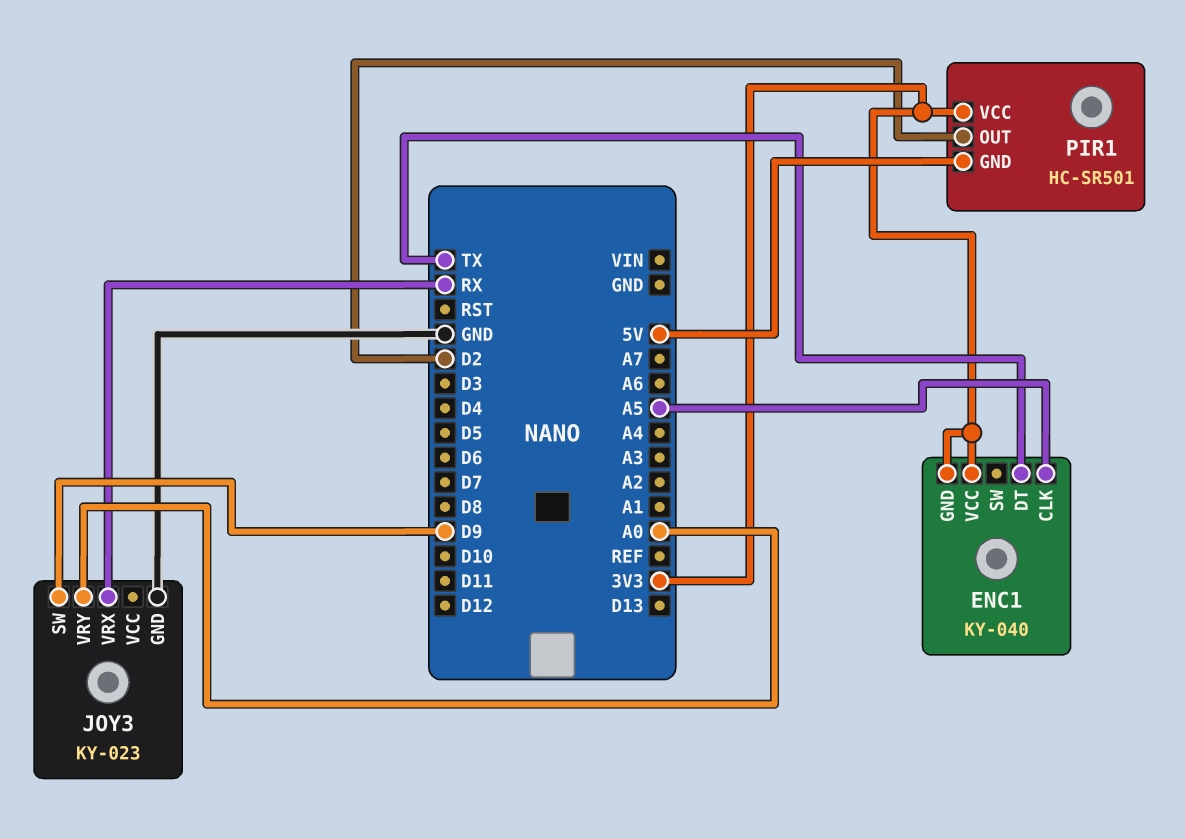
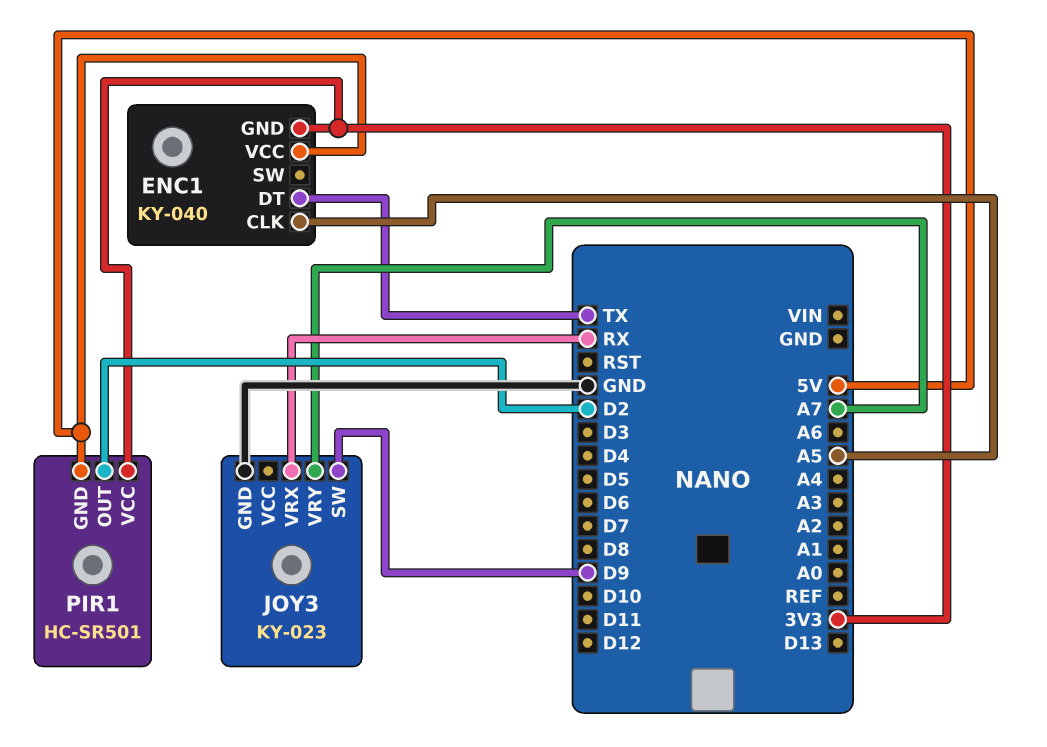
ENC1 pin VCC: 3V3 -> 5V
JOY3 pin VRY: A0 -> A7

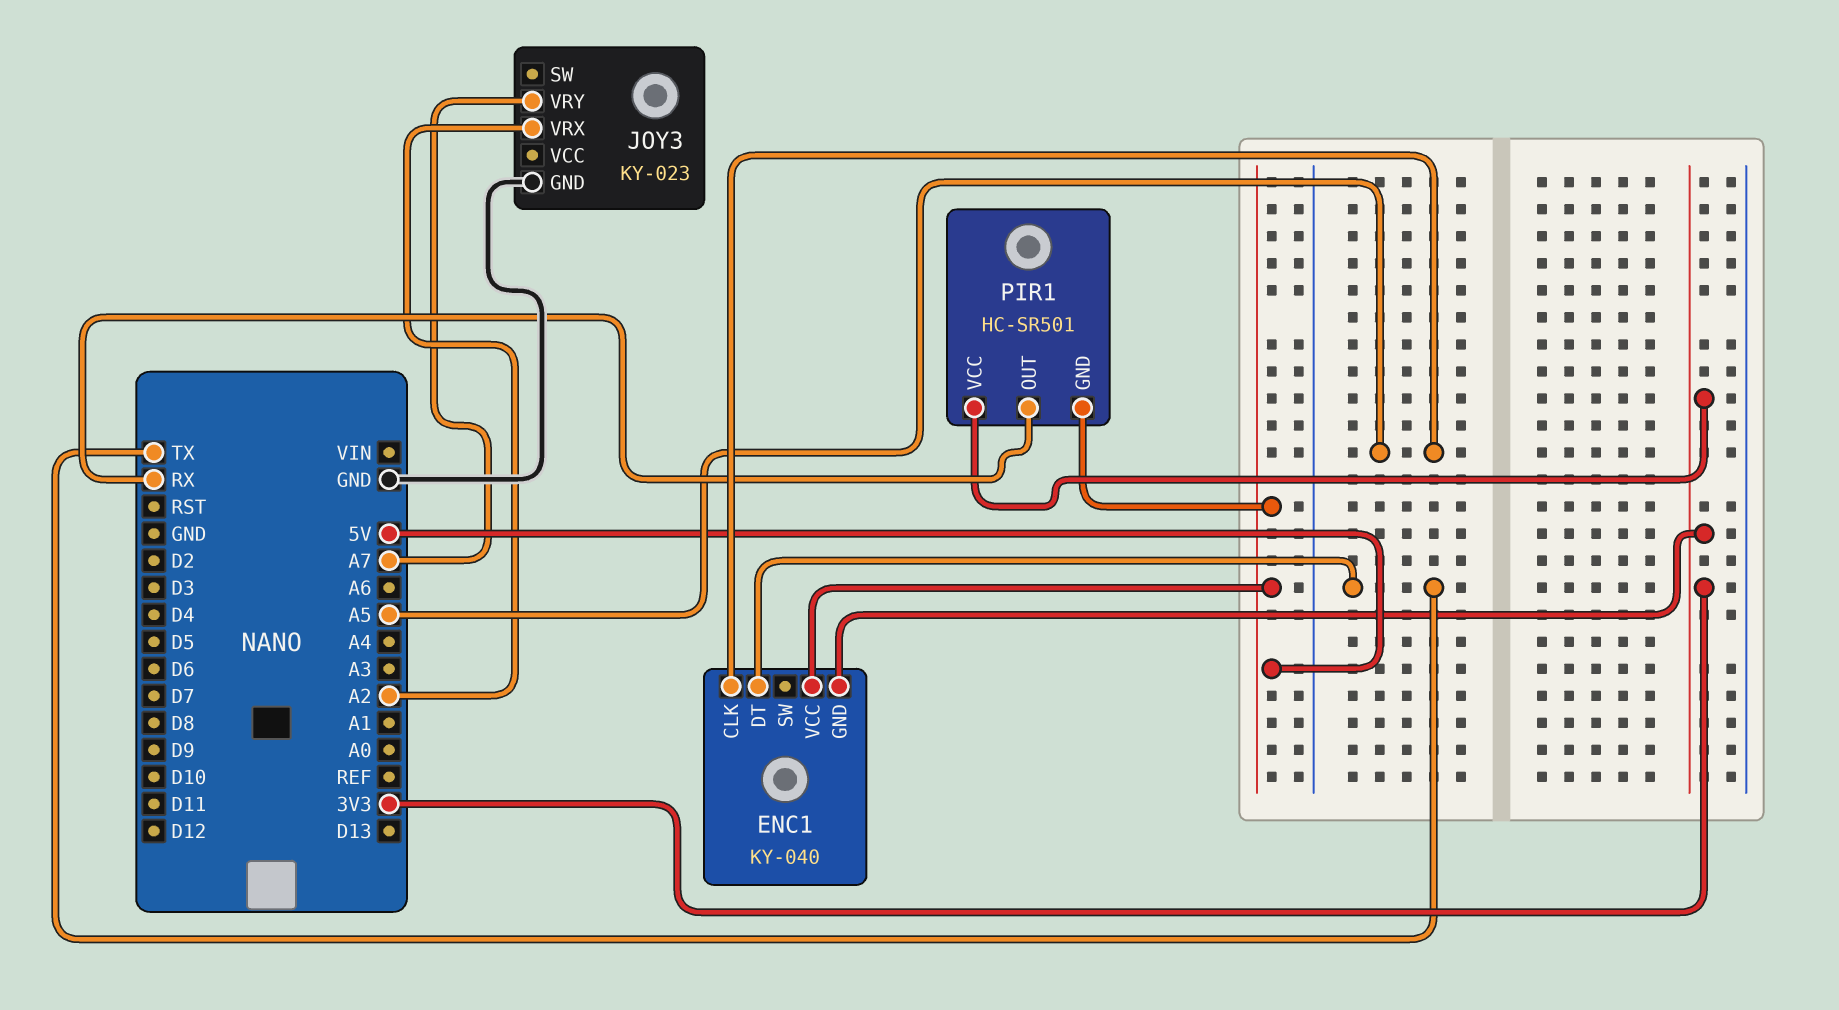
JOY3 pin SW: D9 -> none
JOY3 pin VRX: RX -> A2
PIR1 pin OUT: D2 -> RX

